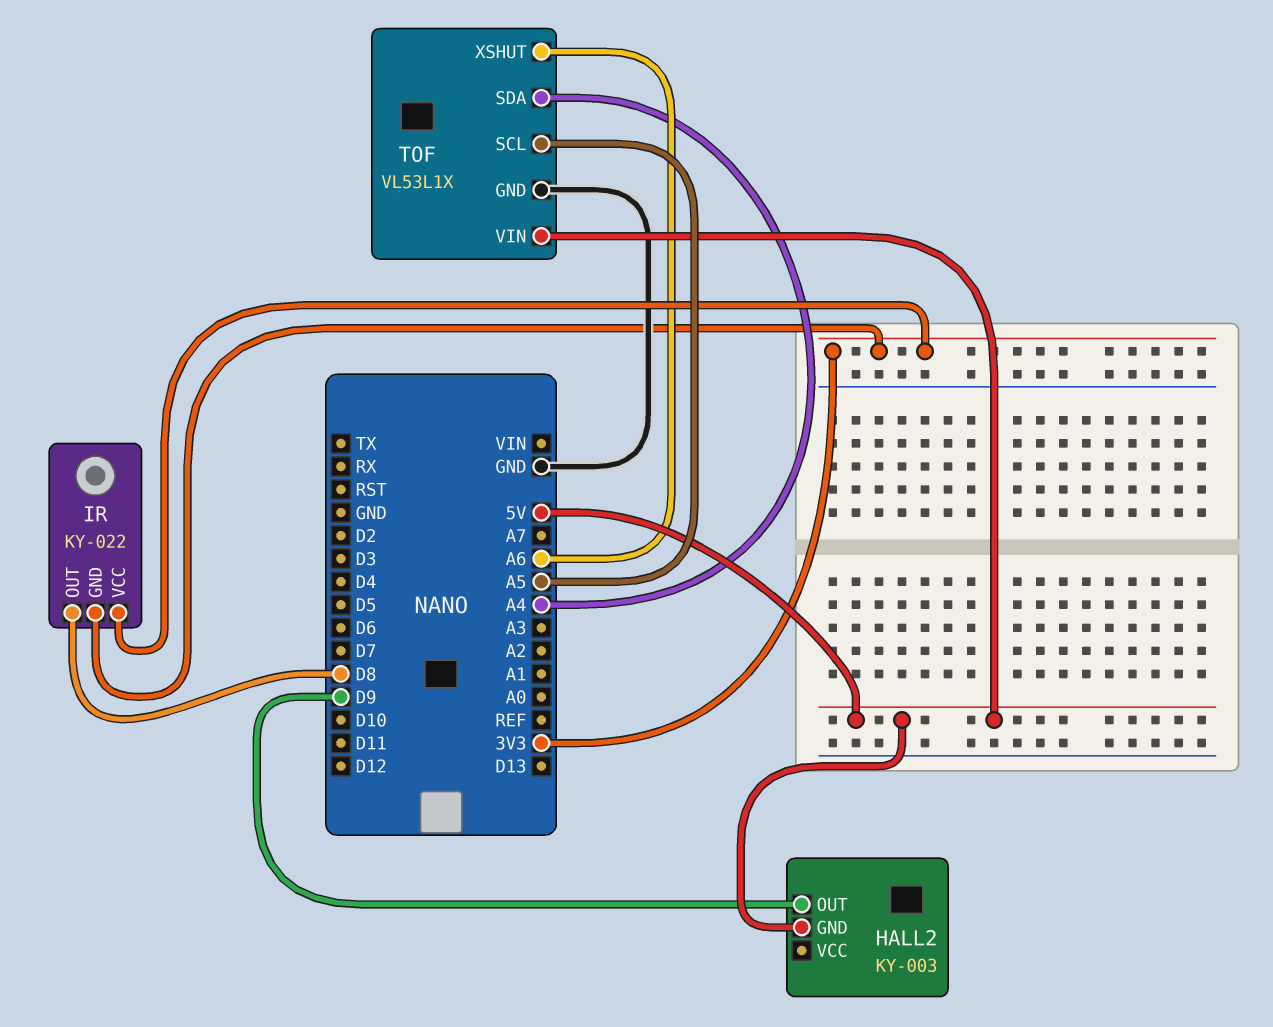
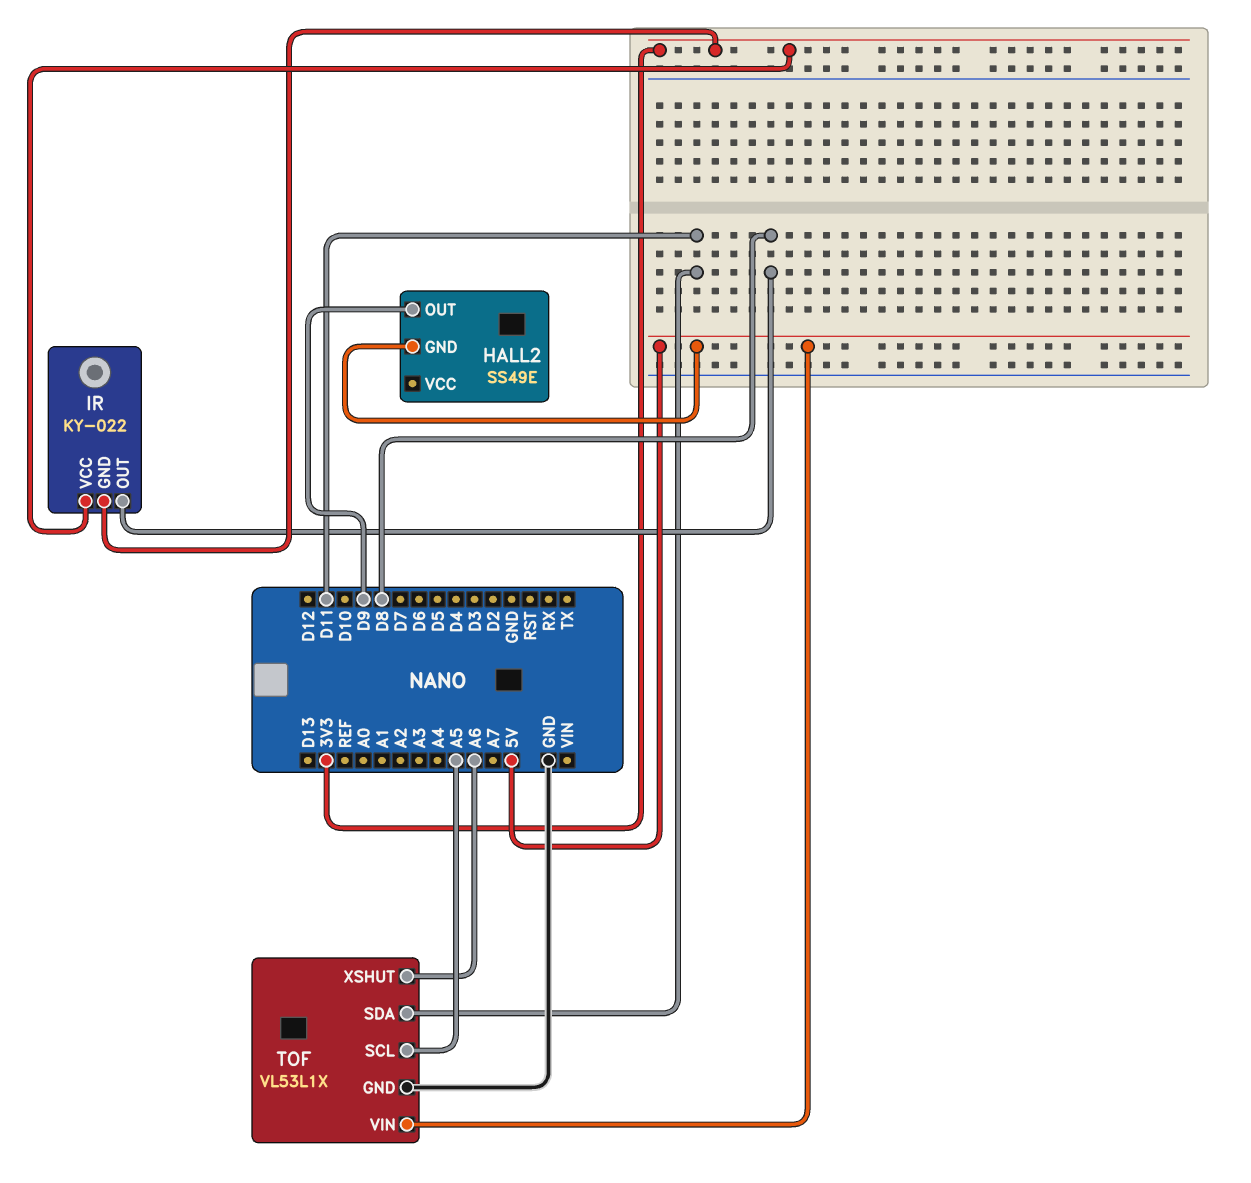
HALL2: KY-003 -> SS49E
TOF pin SDA: A4 -> D11

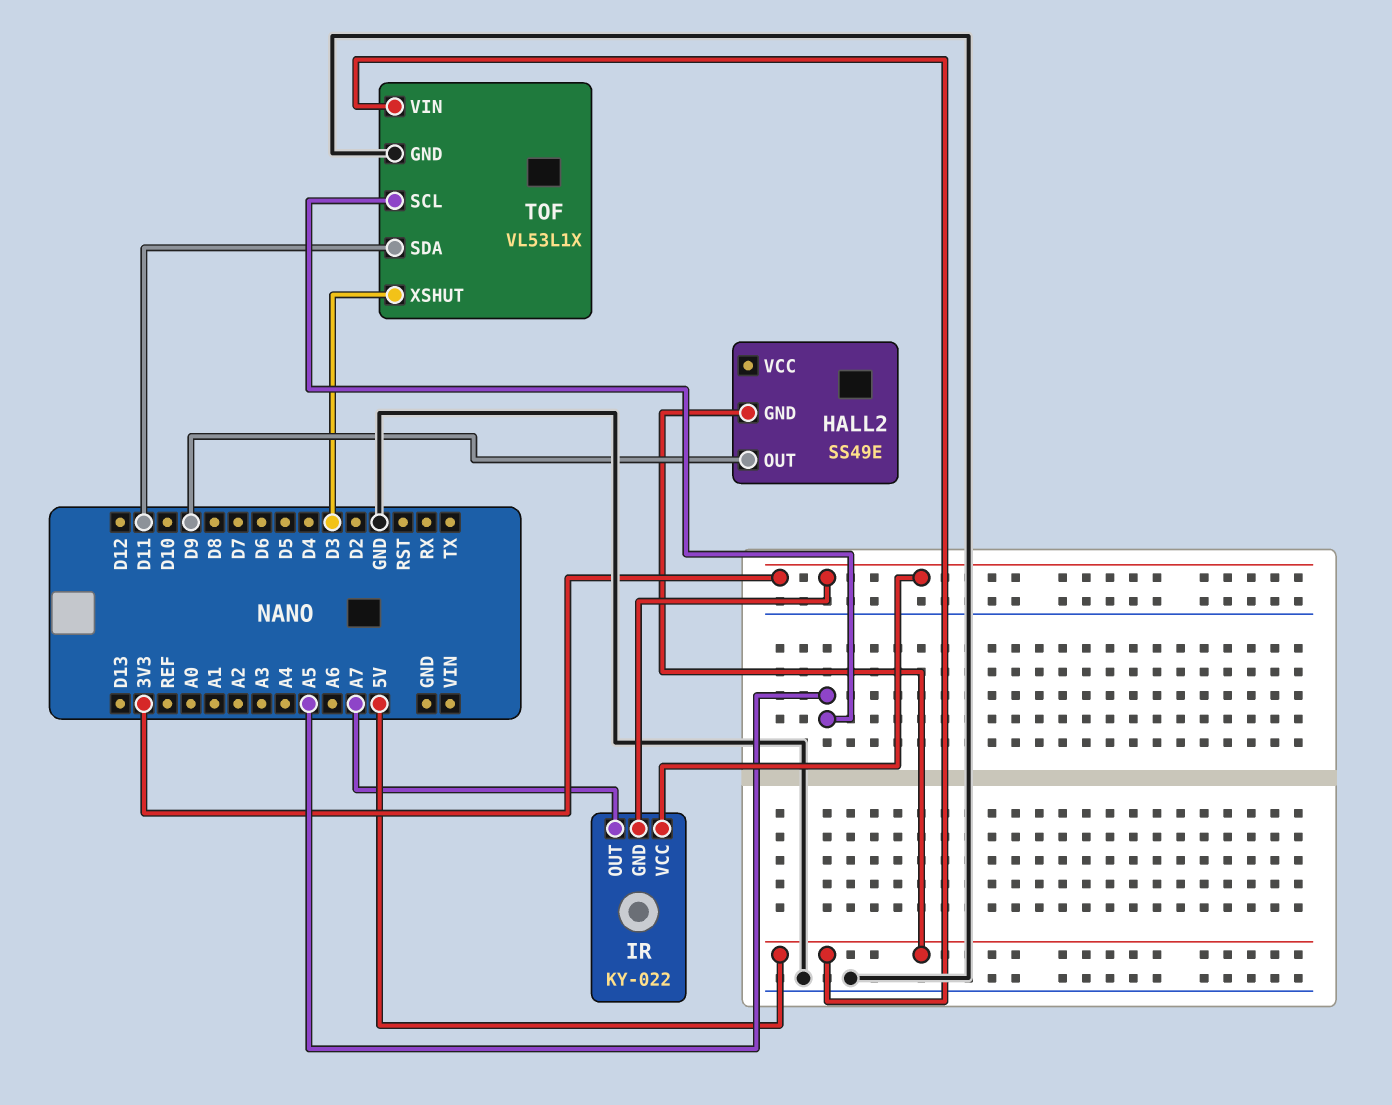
IR pin OUT: D8 -> A7
TOF pin XSHUT: A6 -> D3

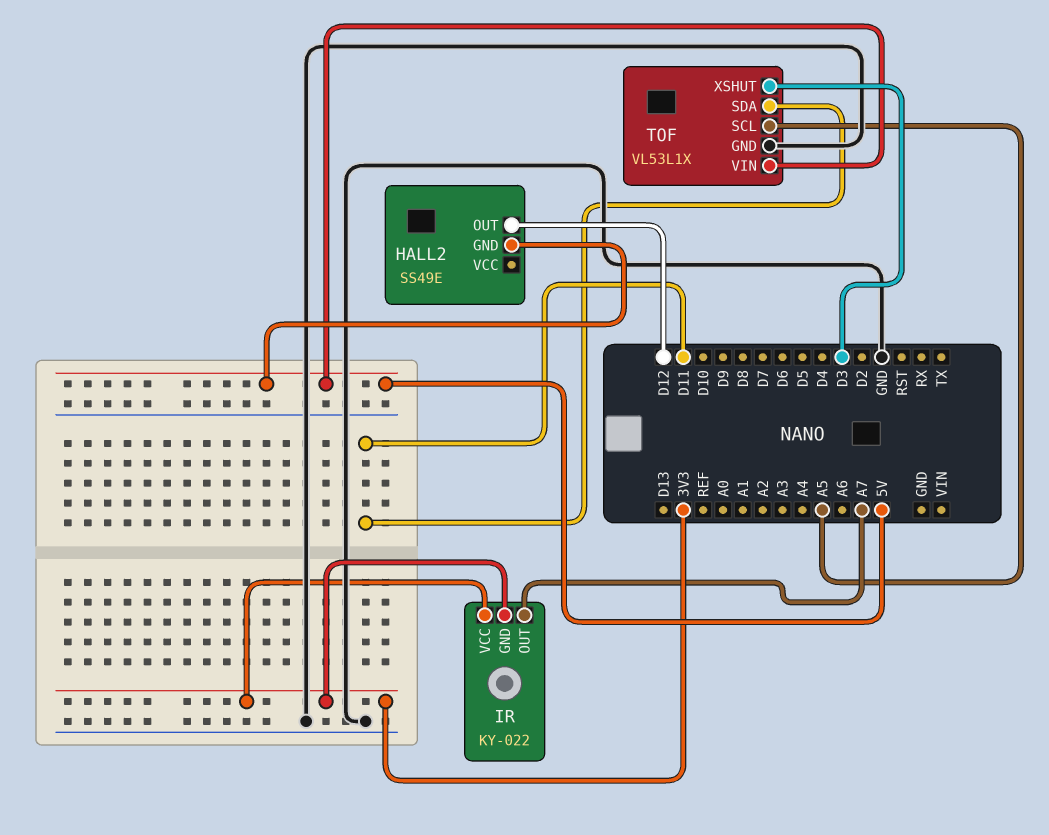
HALL2 pin OUT: D9 -> D12

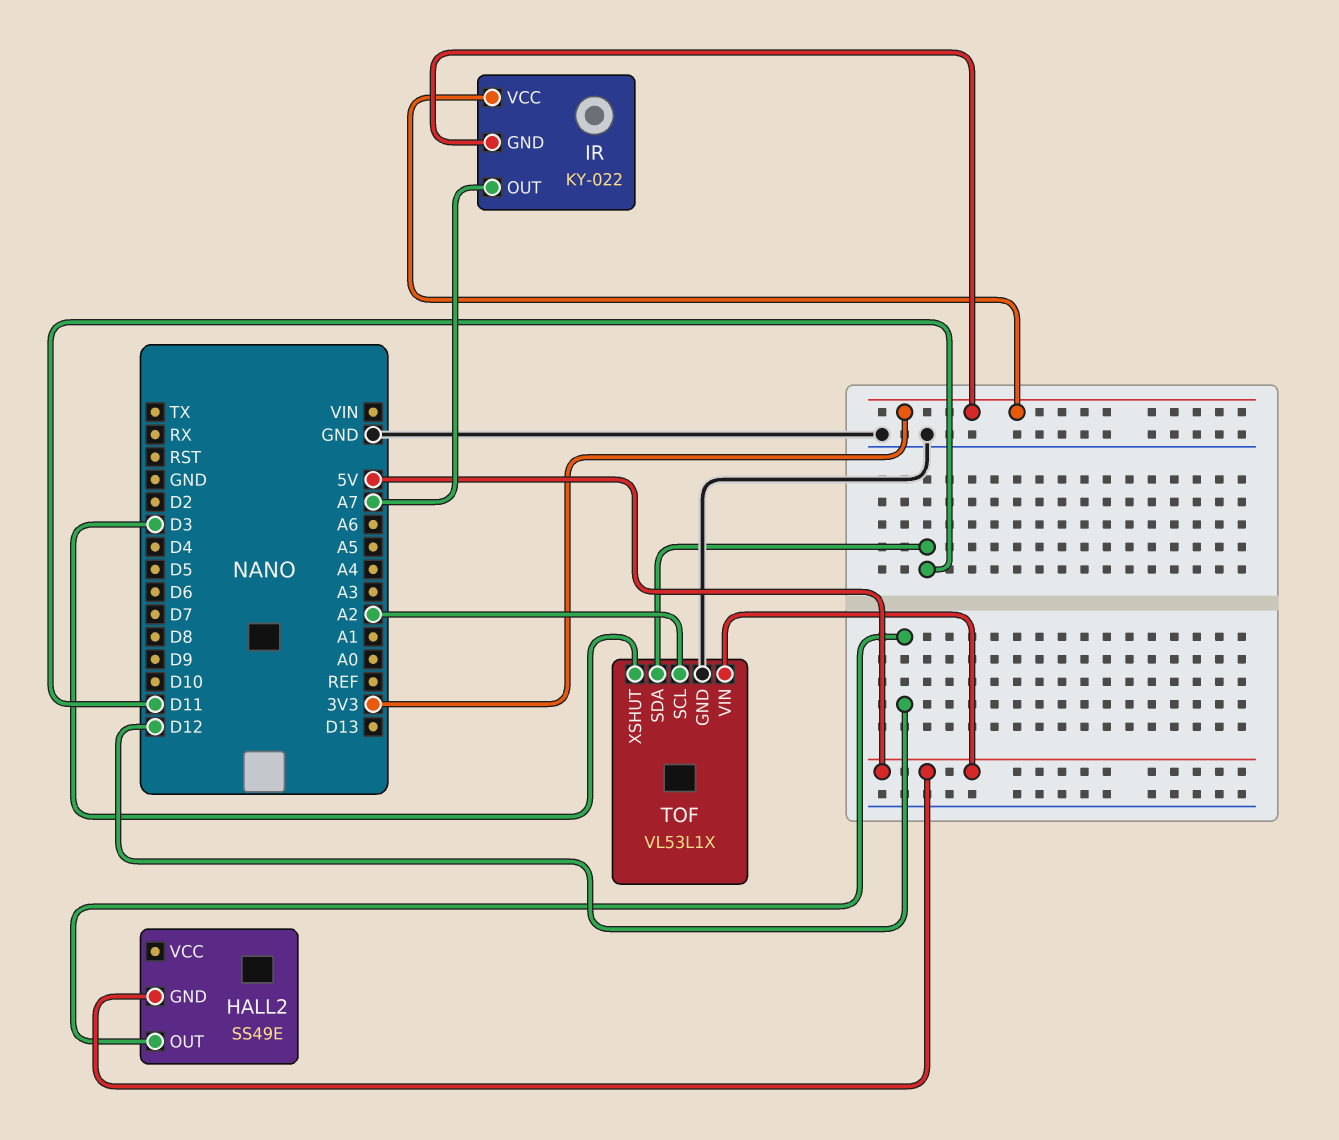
TOF pin SCL: A5 -> A2

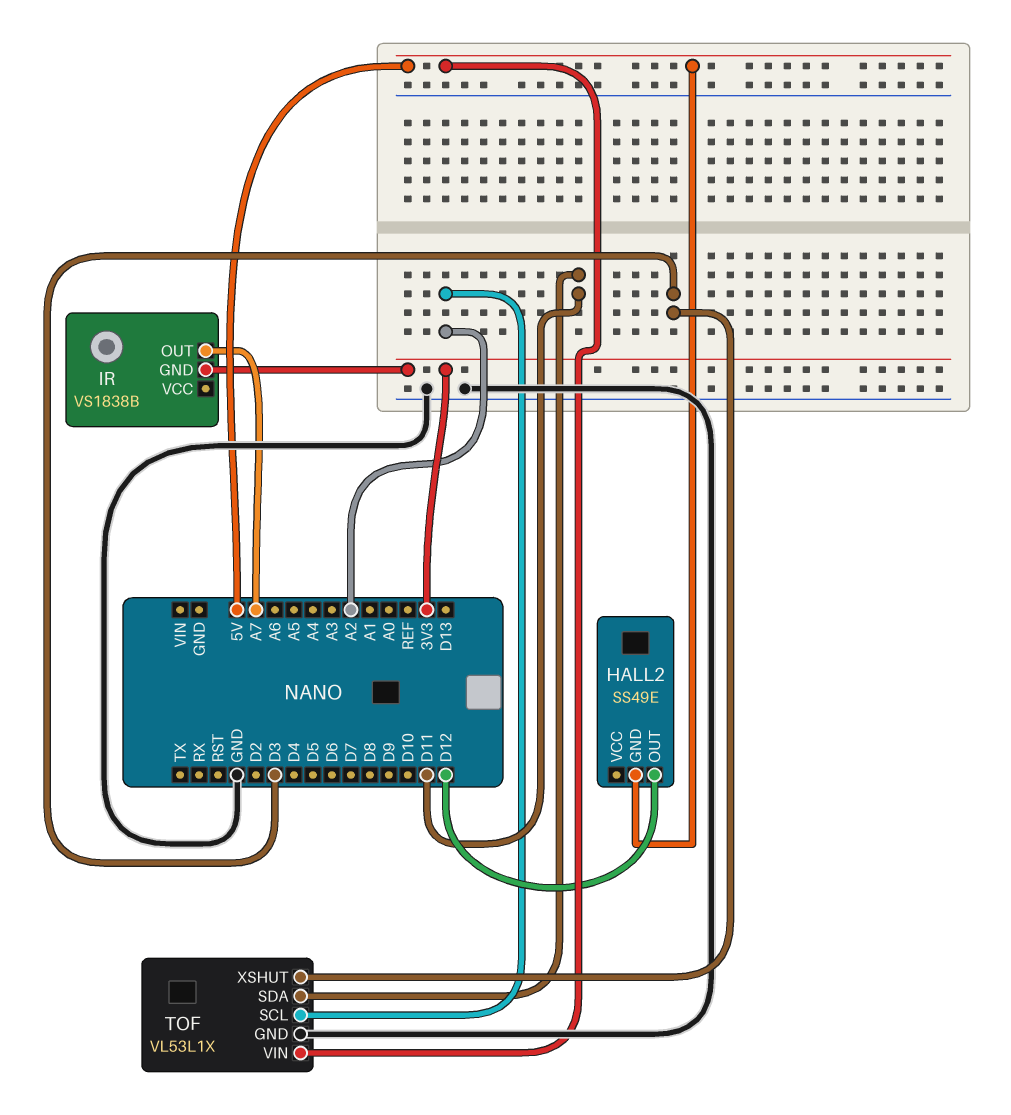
IR: KY-022 -> VS1838B
IR pin VCC: 3V3 -> none

